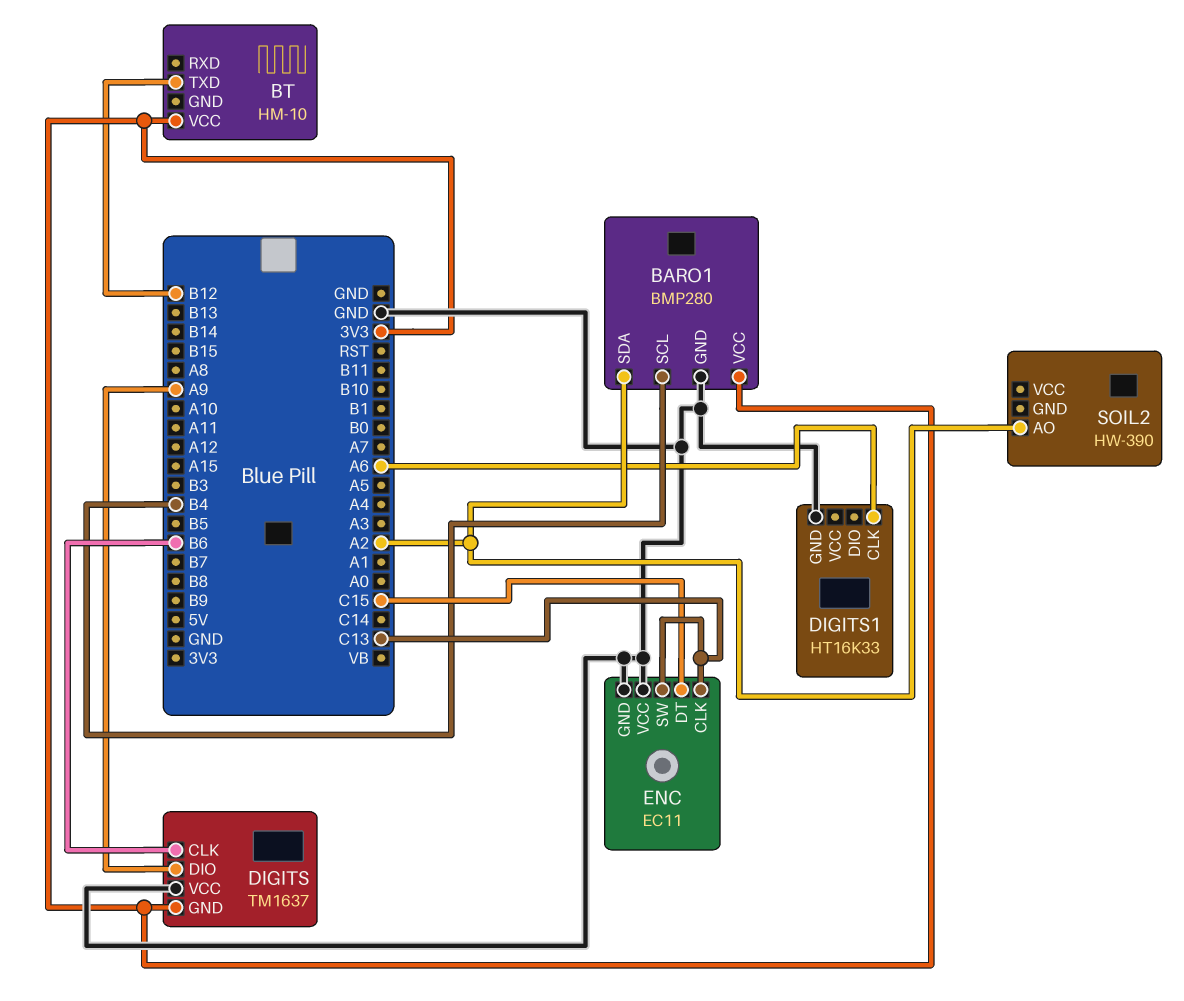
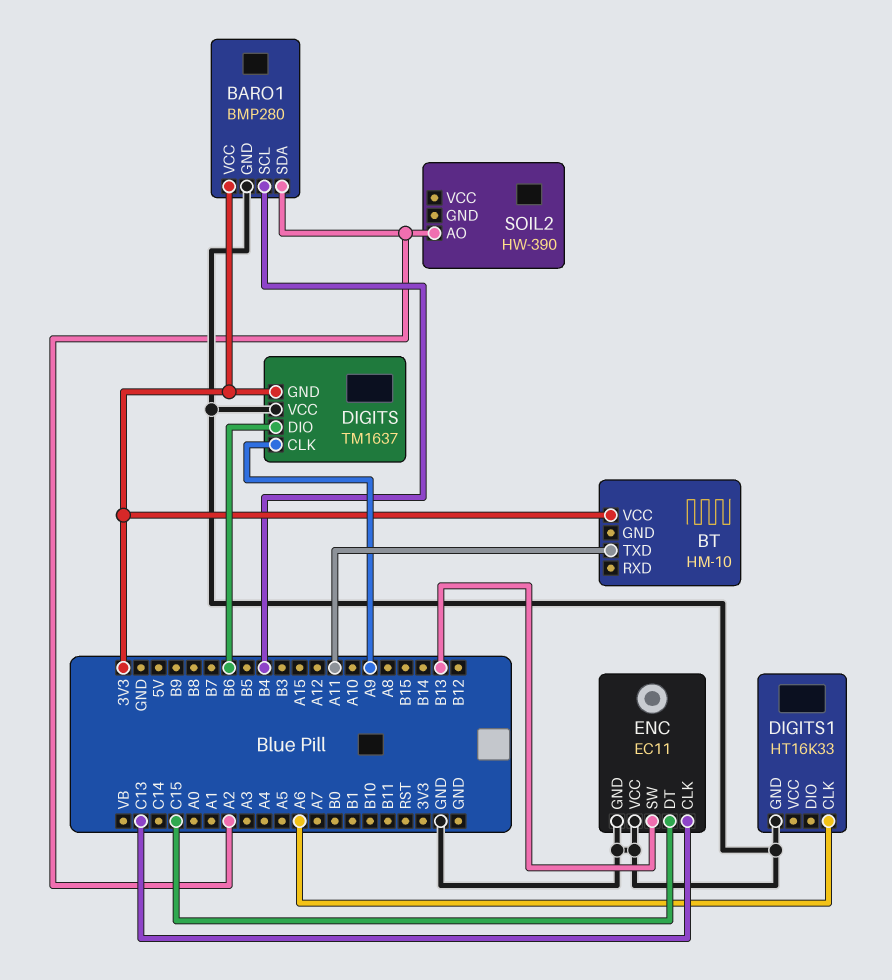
BT pin TXD: B12 -> A11
DIGITS pin CLK: B6 -> A9
DIGITS pin DIO: A9 -> B6
ENC pin SW: C13 -> B13

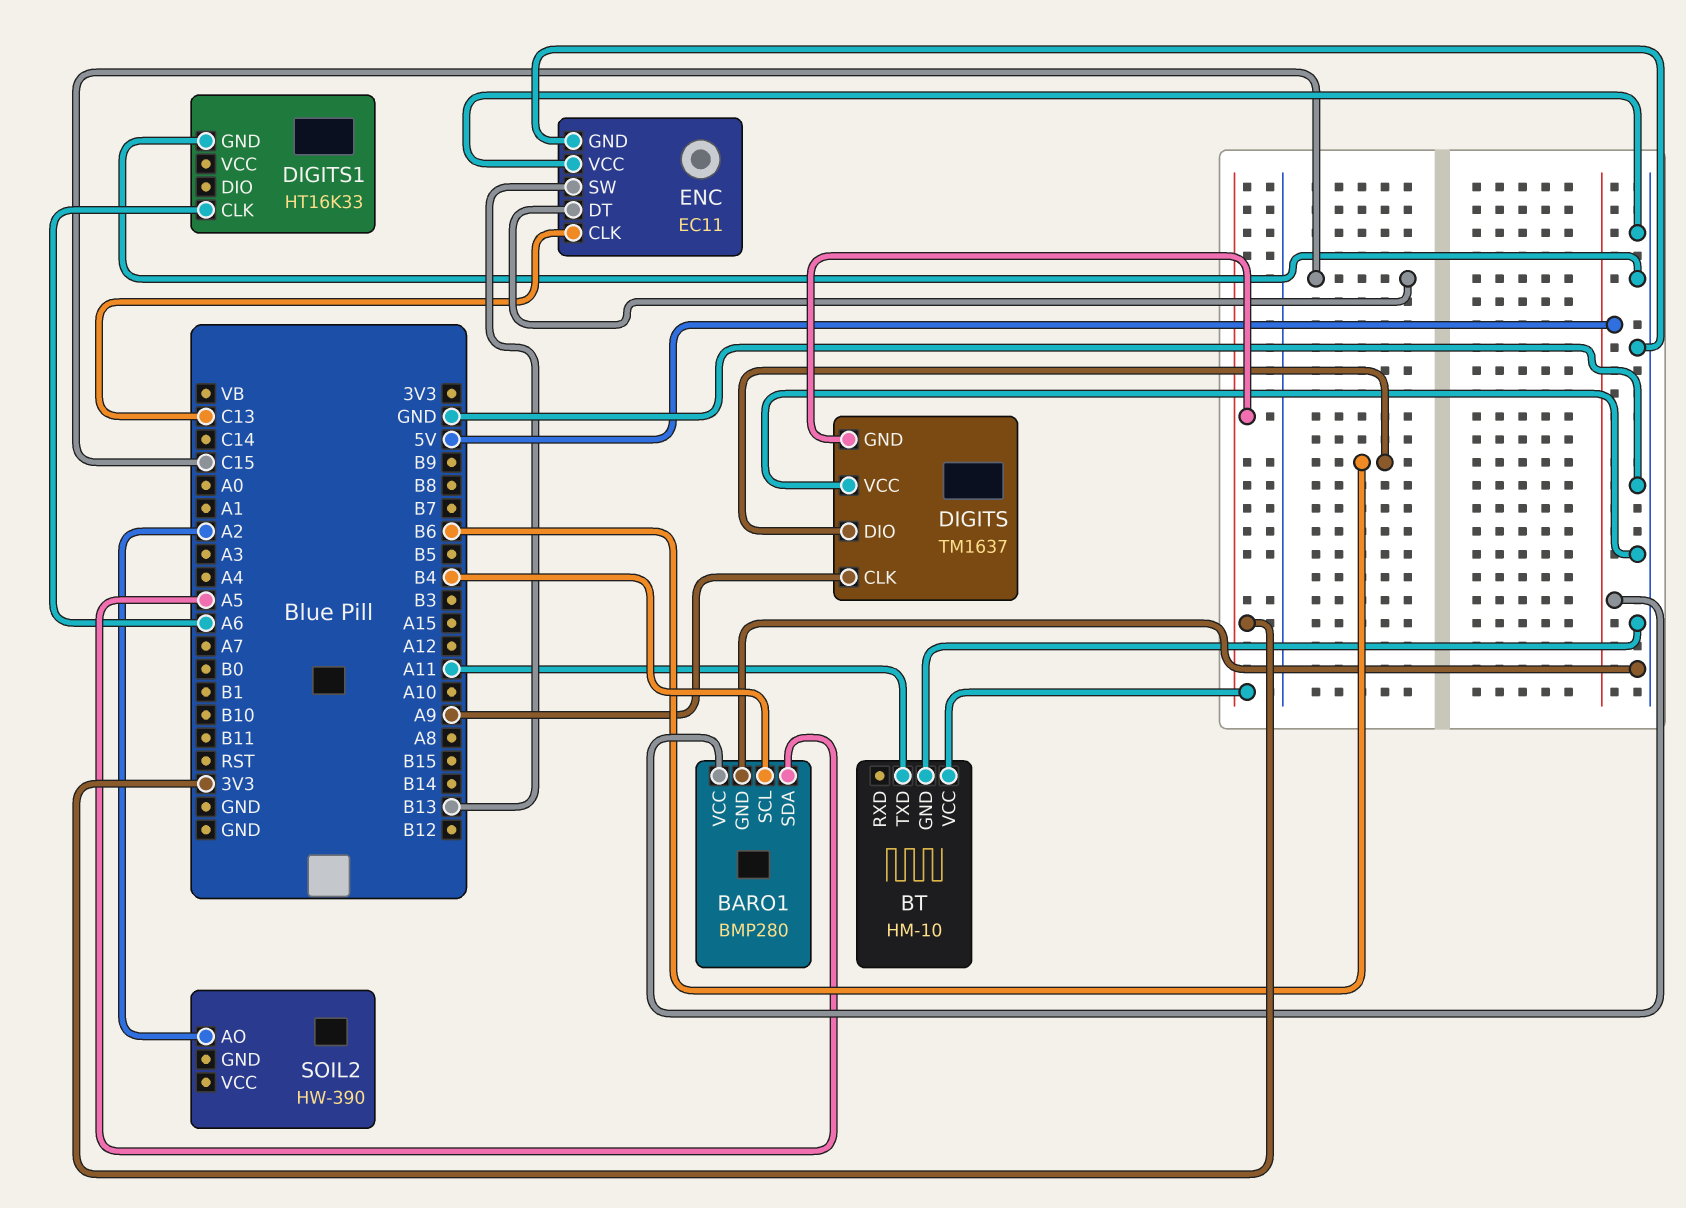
BARO1 pin SDA: A2 -> A5
BARO1 pin VCC: 3V3 -> 5V
BT pin GND: none -> GND

